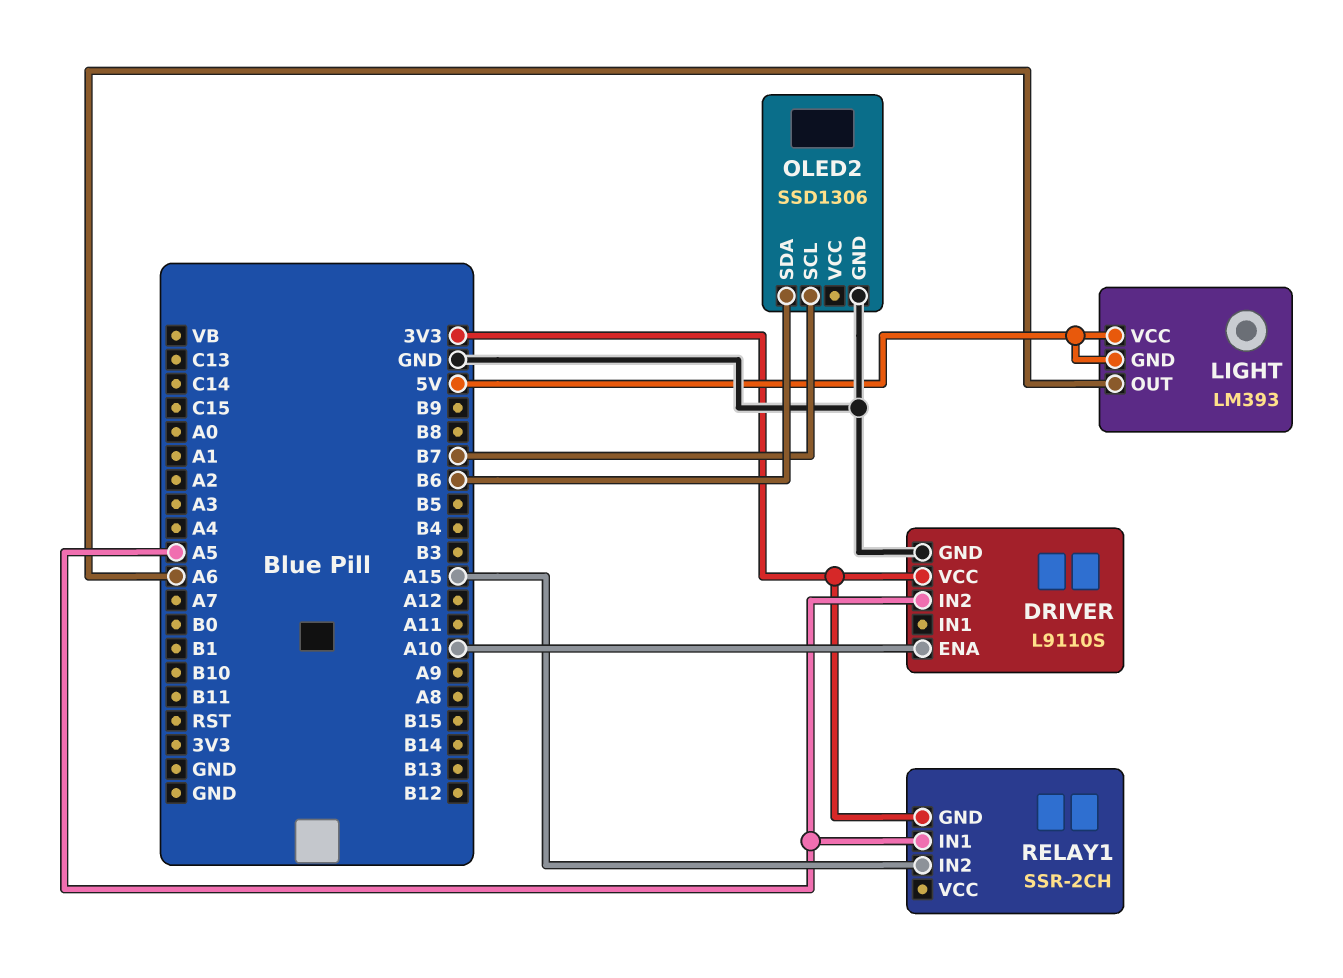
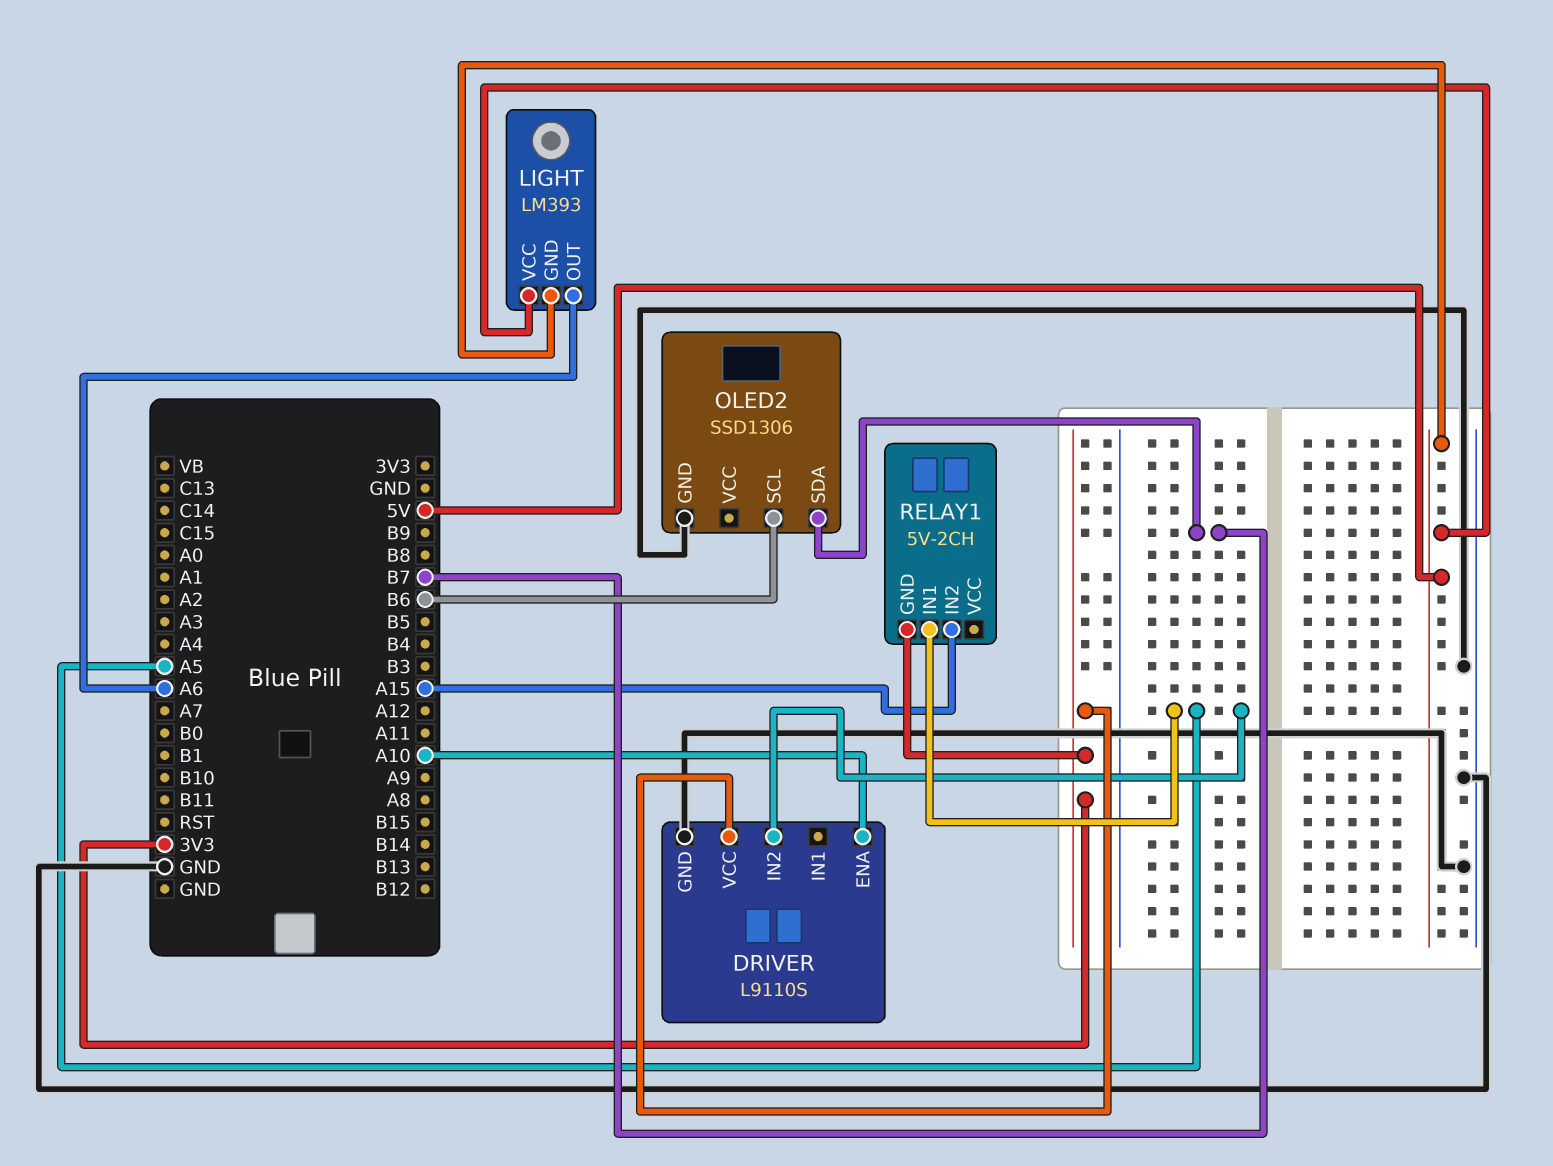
OLED2 pin SCL: B7 -> B6
OLED2 pin SDA: B6 -> B7
RELAY1: SSR-2CH -> 5V-2CH

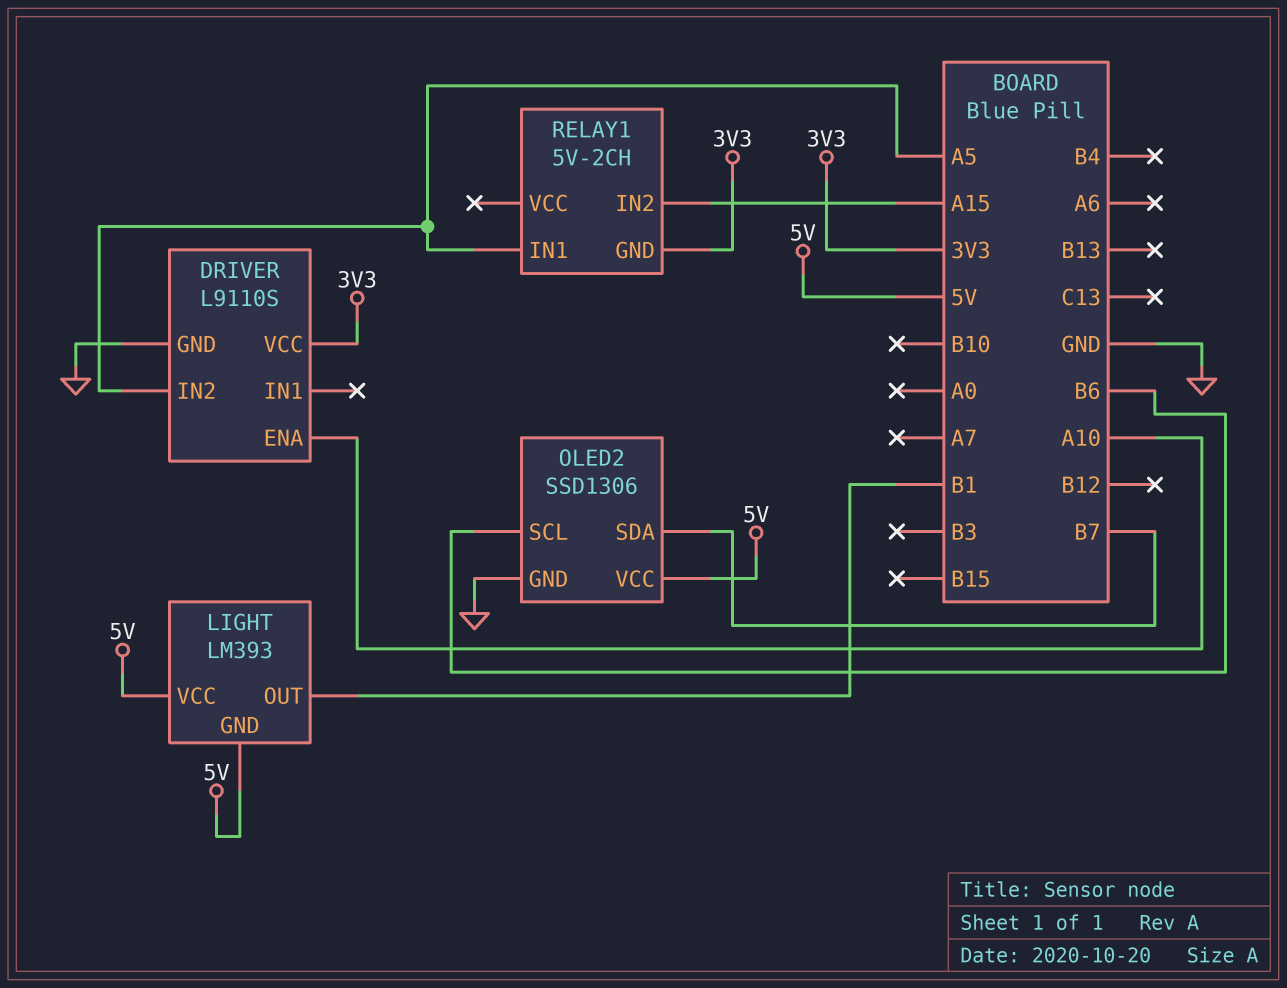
LIGHT pin OUT: A6 -> B1
OLED2 pin VCC: none -> 5V

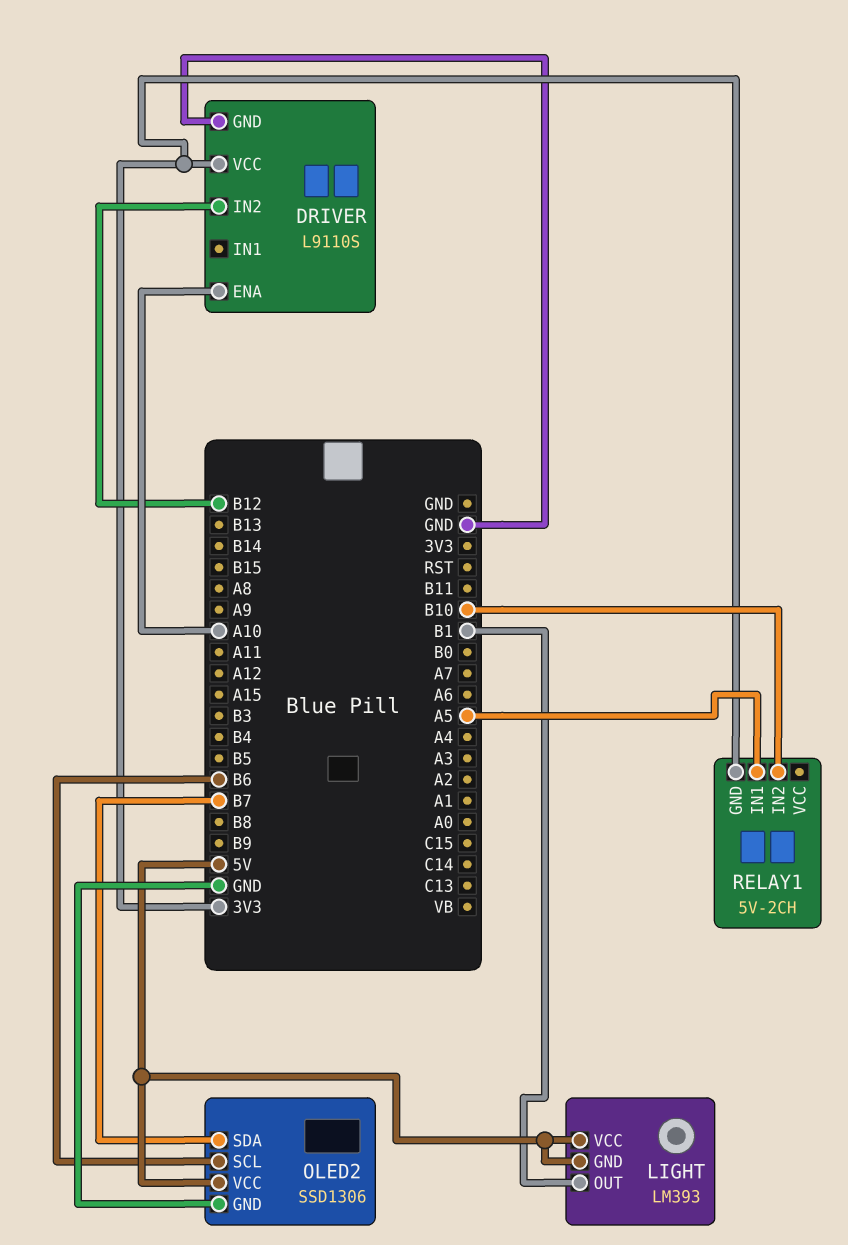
DRIVER pin IN2: A5 -> B12
RELAY1 pin IN2: A15 -> B10

